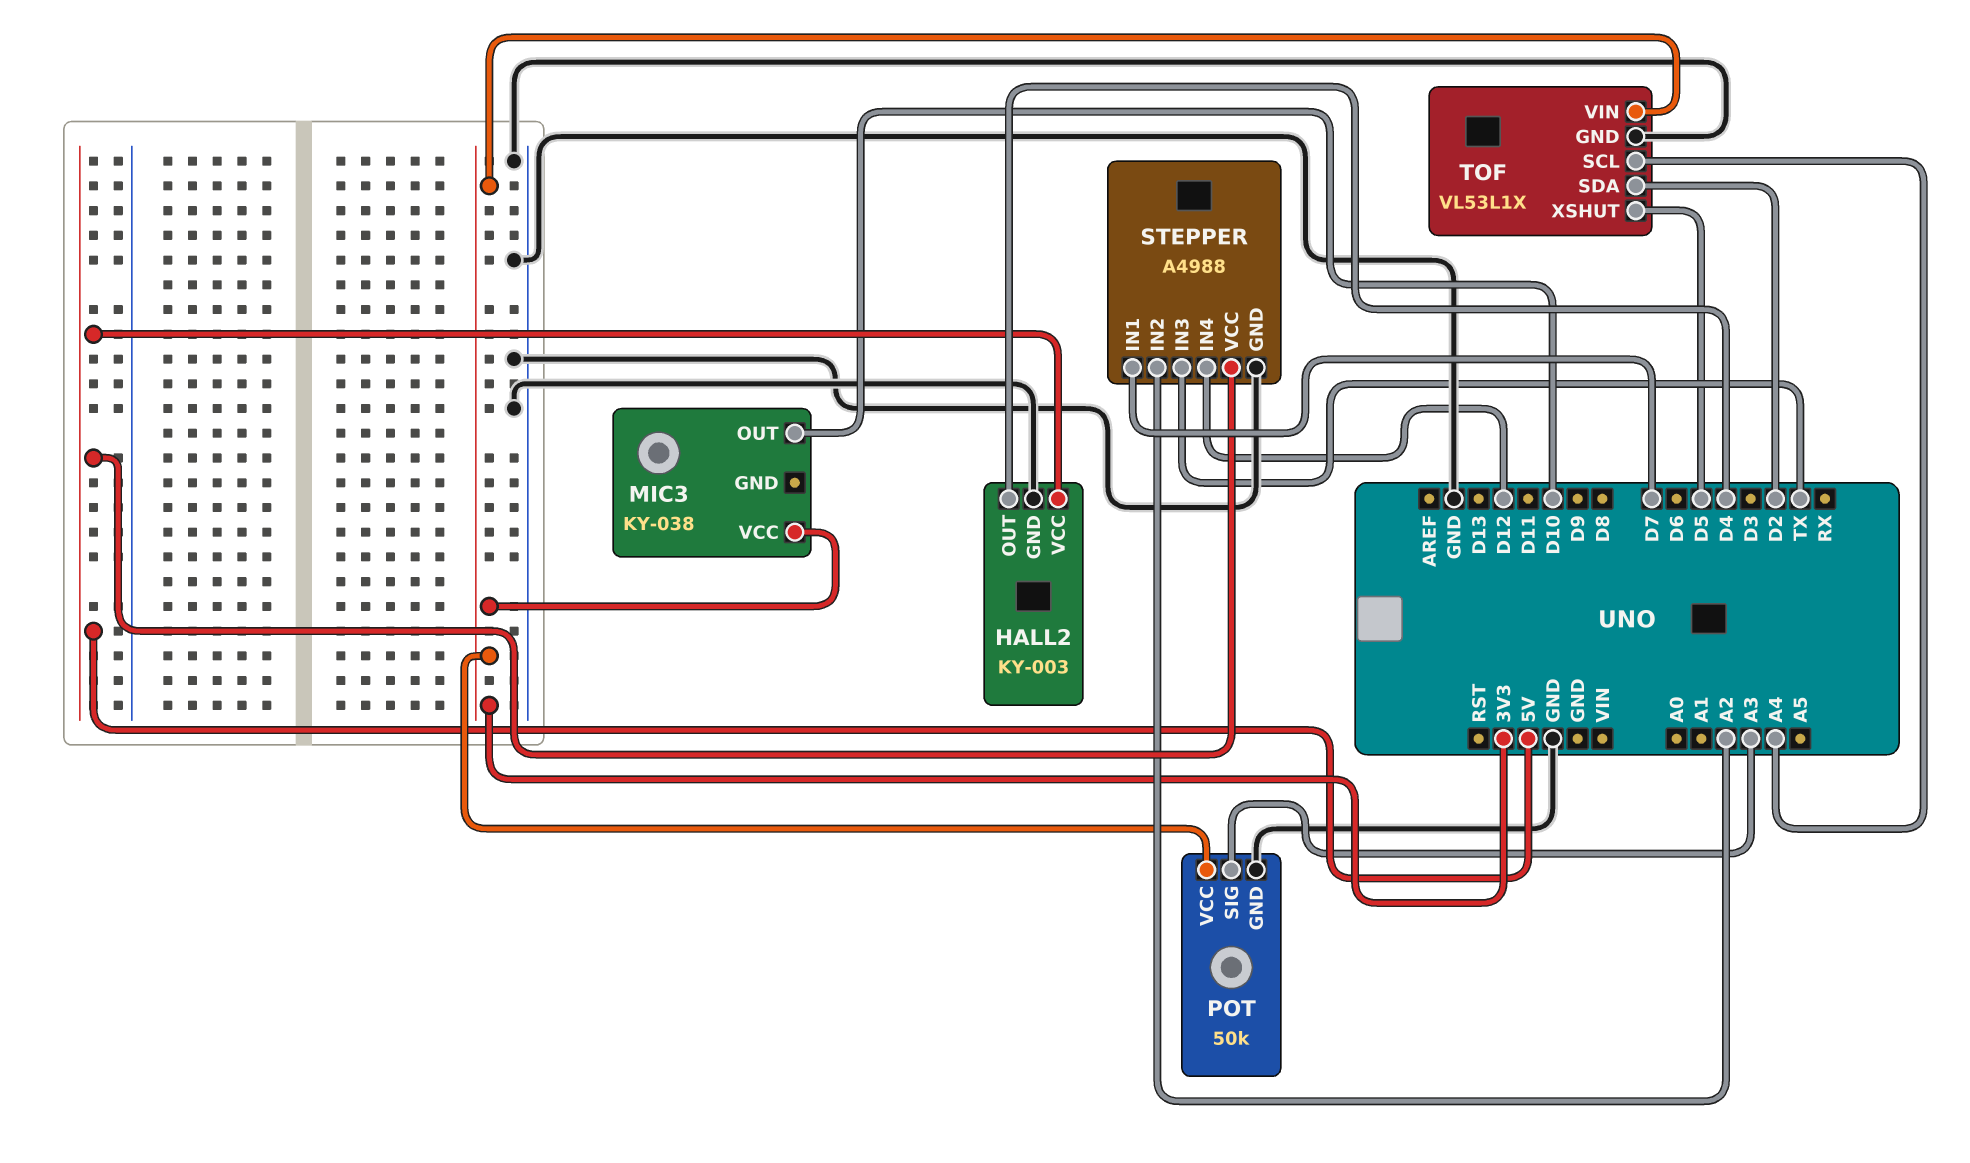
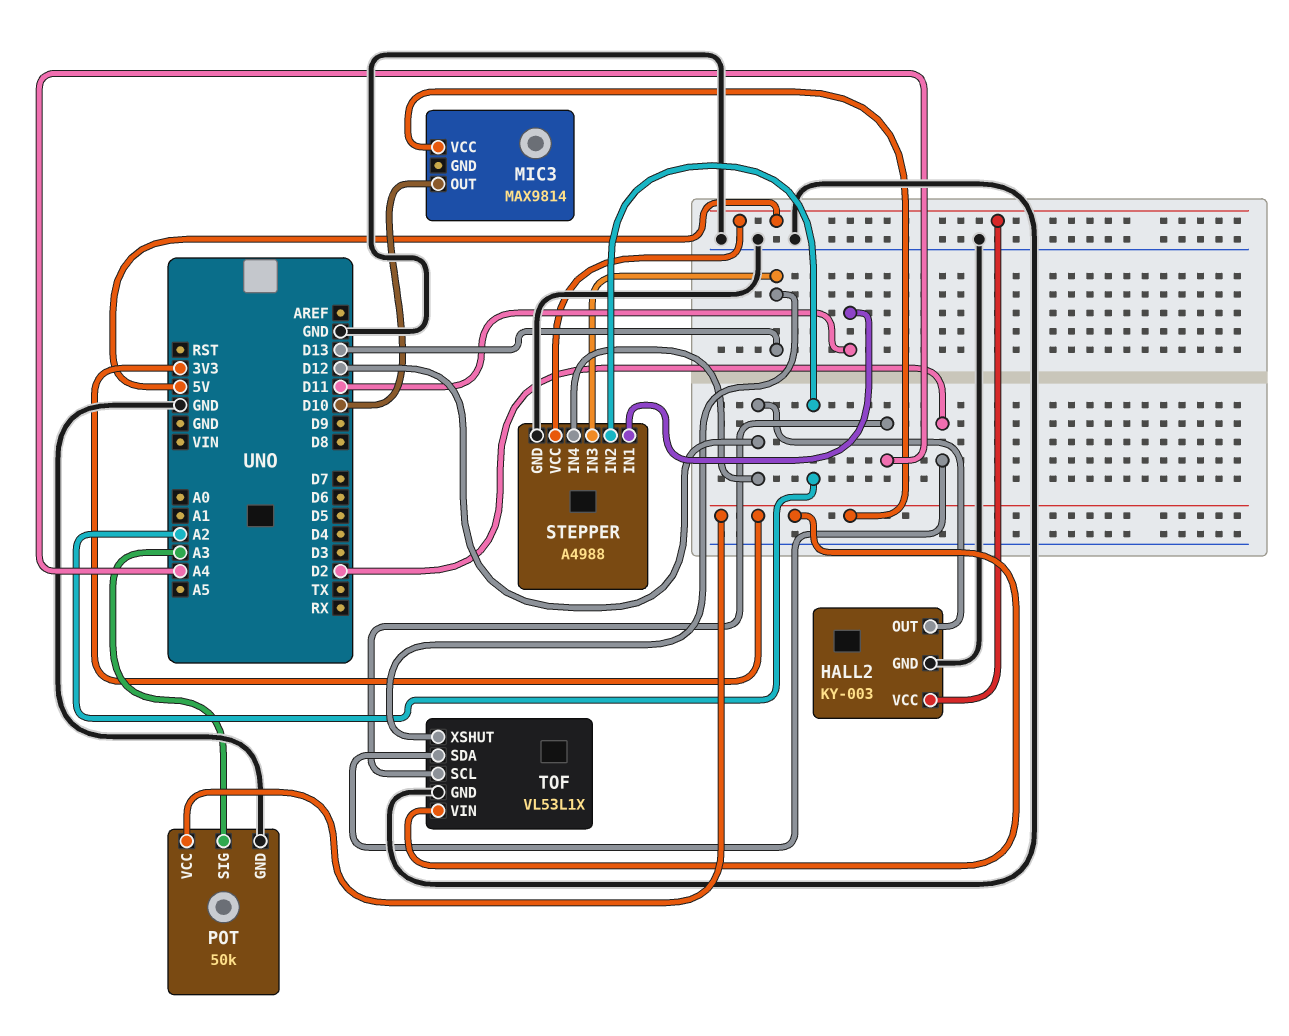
HALL2 pin OUT: D4 -> D12
MIC3: KY-038 -> MAX9814
STEPPER pin IN1: D7 -> D11
STEPPER pin IN3: TX -> D13
TOF pin XSHUT: D5 -> D13

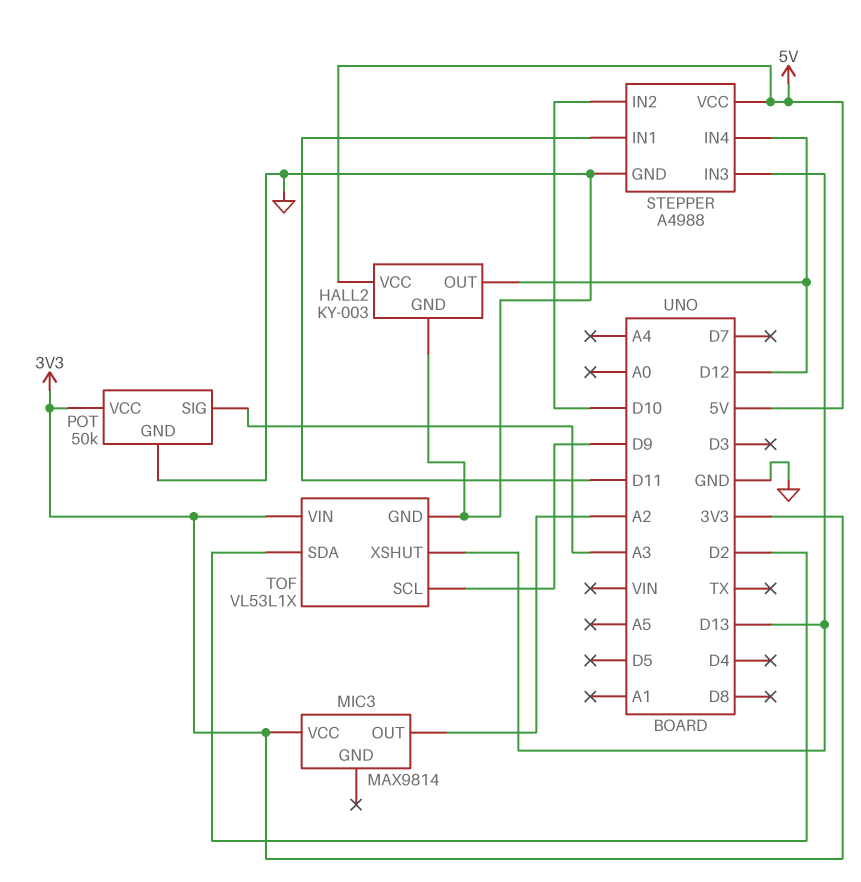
MIC3 pin OUT: D10 -> A2
STEPPER pin IN2: A2 -> D10
TOF pin SCL: A4 -> D9

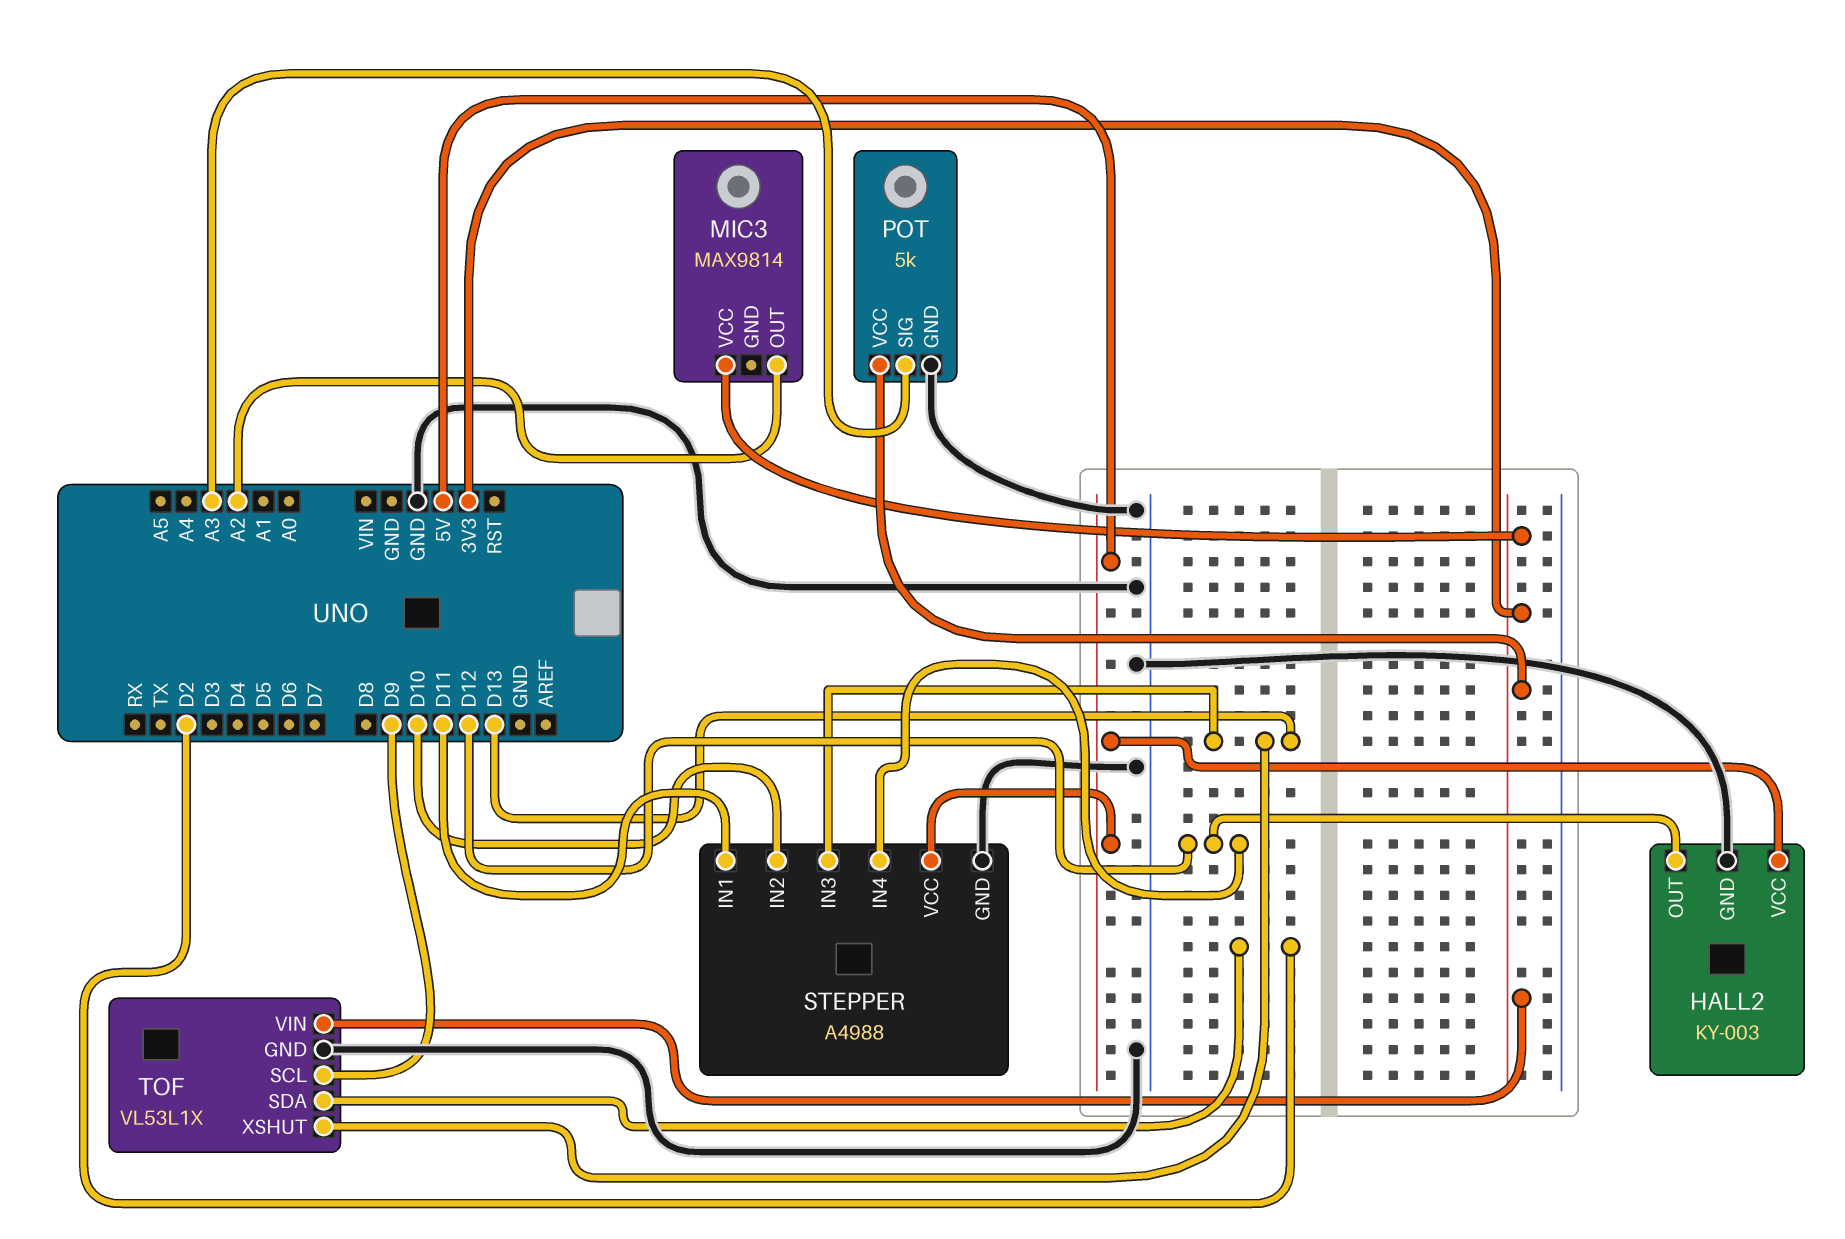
POT: 50k -> 5k

